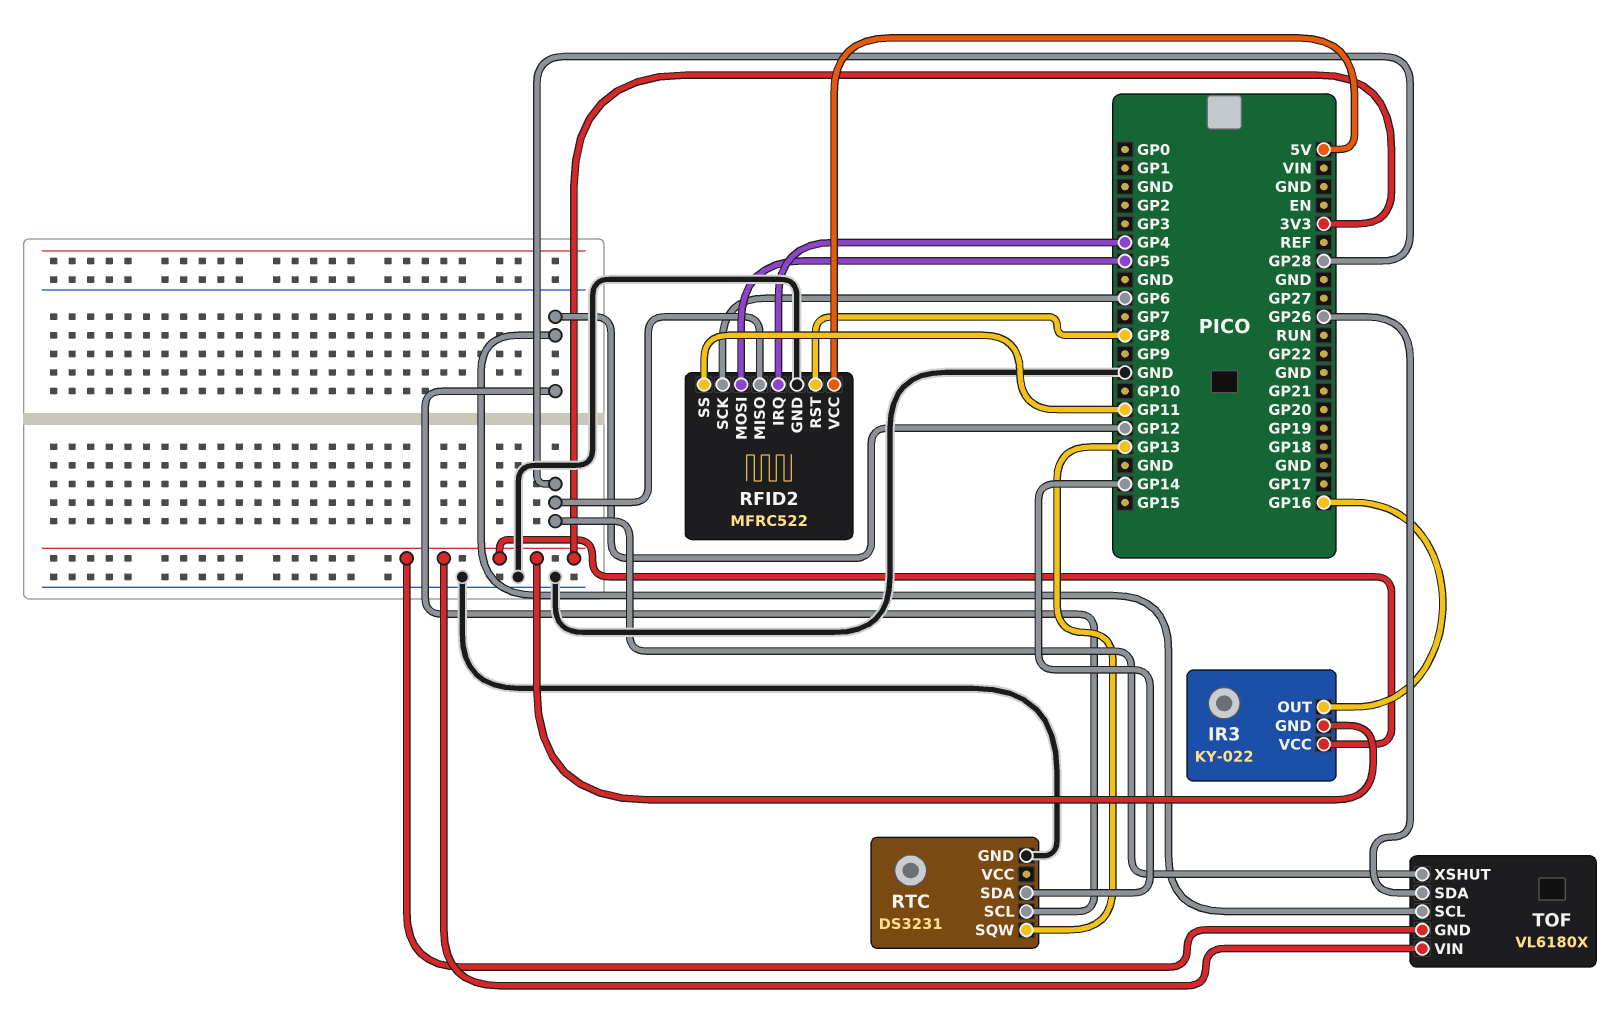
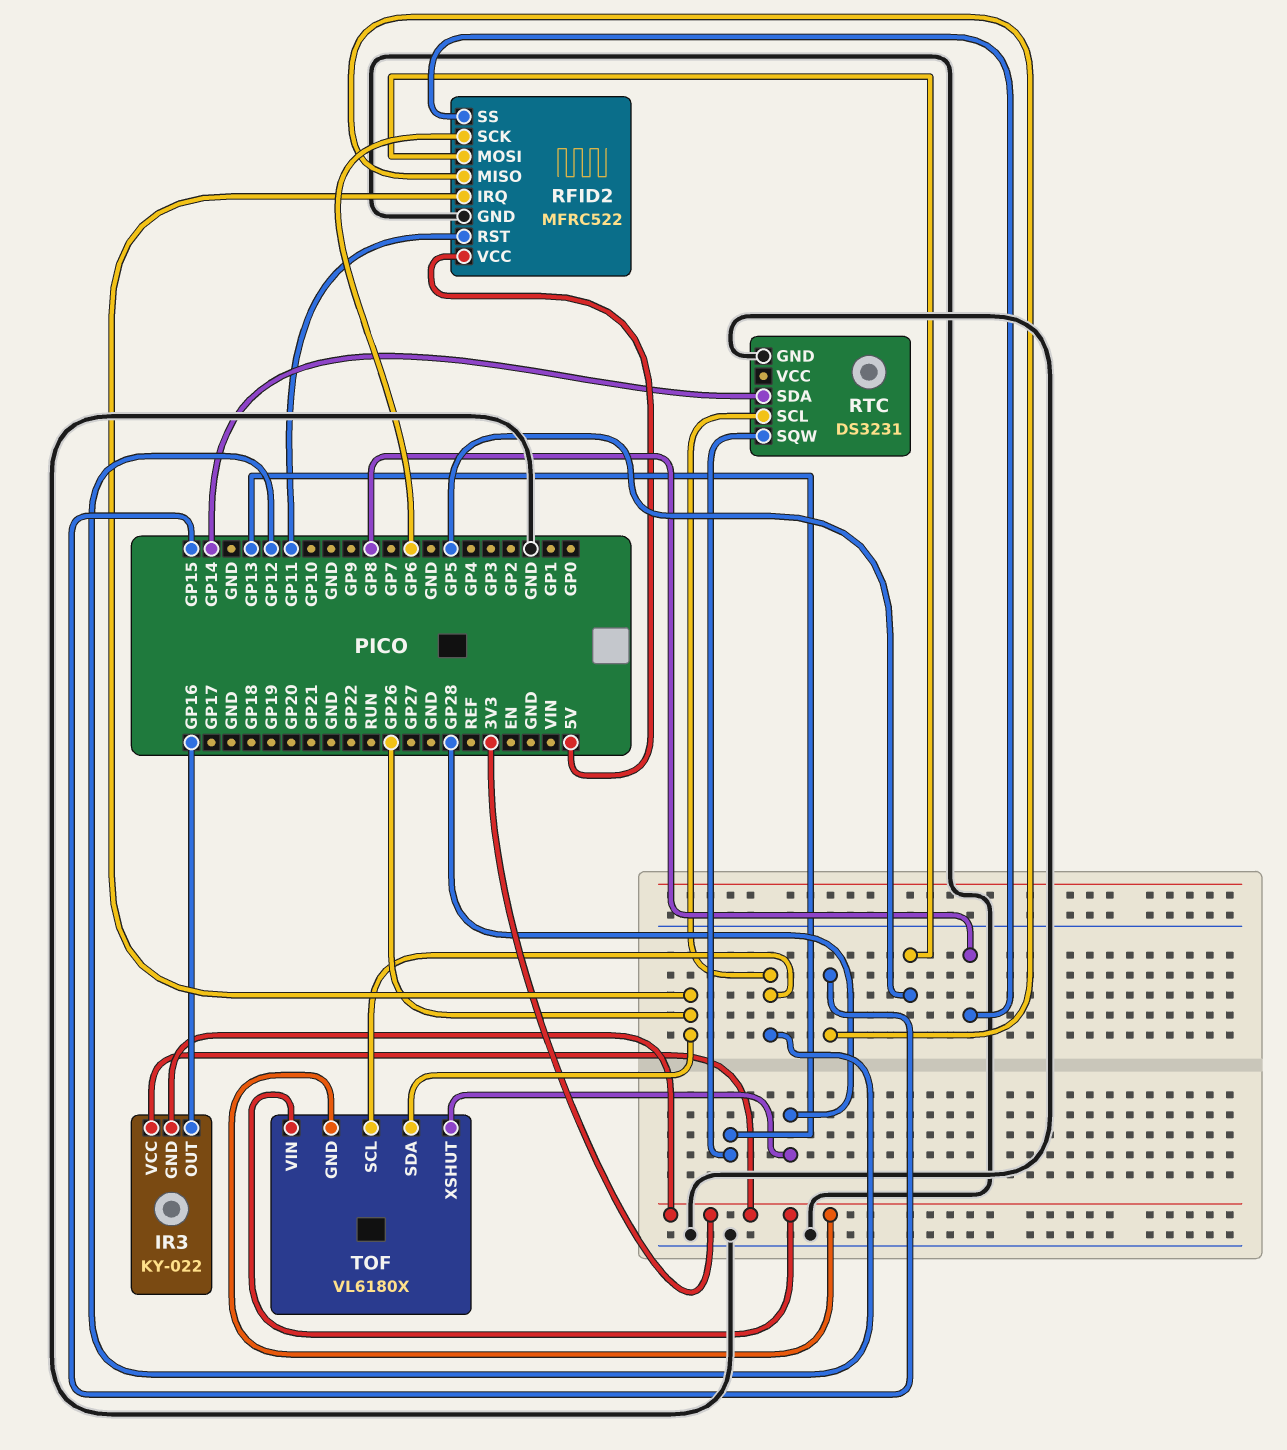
RFID2 pin IRQ: GP4 -> GP26
RFID2 pin MISO: GP28 -> GP15
RFID2 pin RST: GP8 -> GP11
RFID2 pin SS: GP11 -> GP8

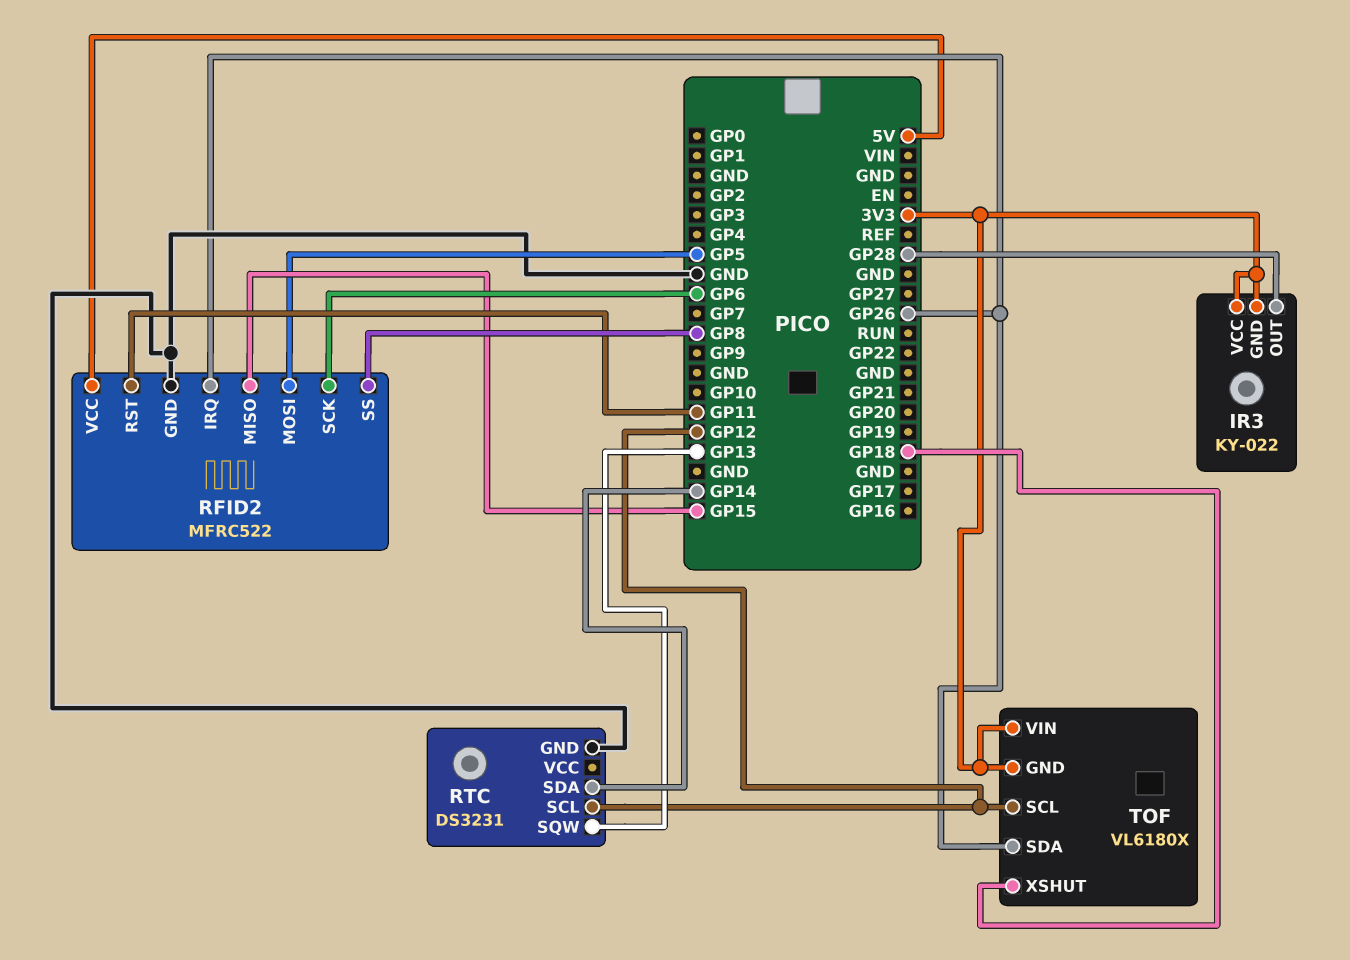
IR3 pin OUT: GP16 -> GP28
TOF pin XSHUT: GP28 -> GP18

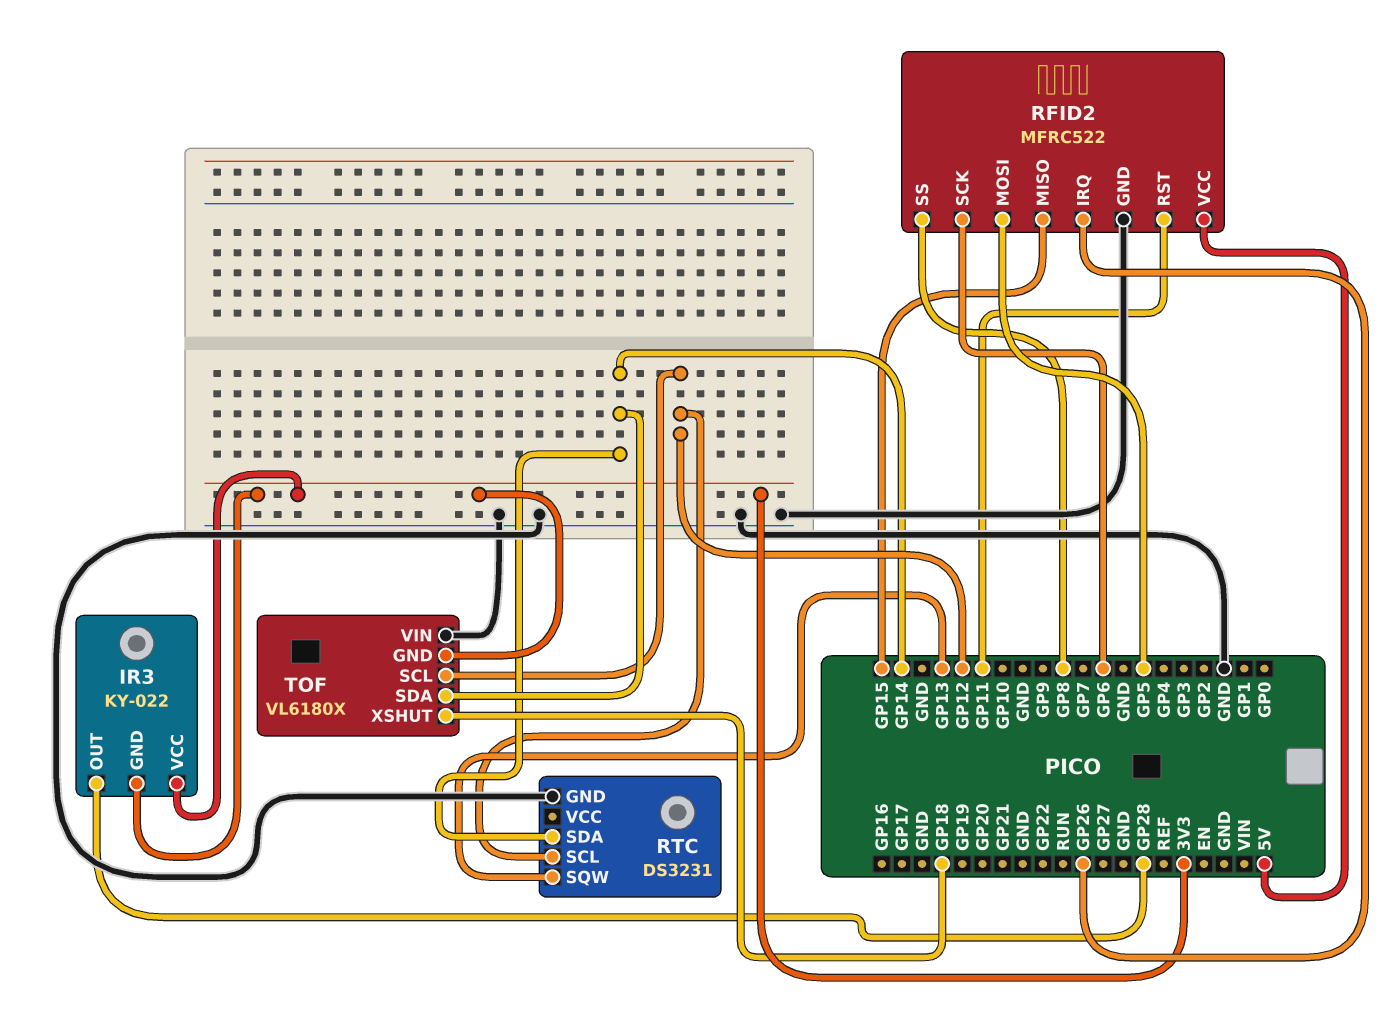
TOF pin SDA: GP26 -> GP14
TOF pin VIN: 3V3 -> GND

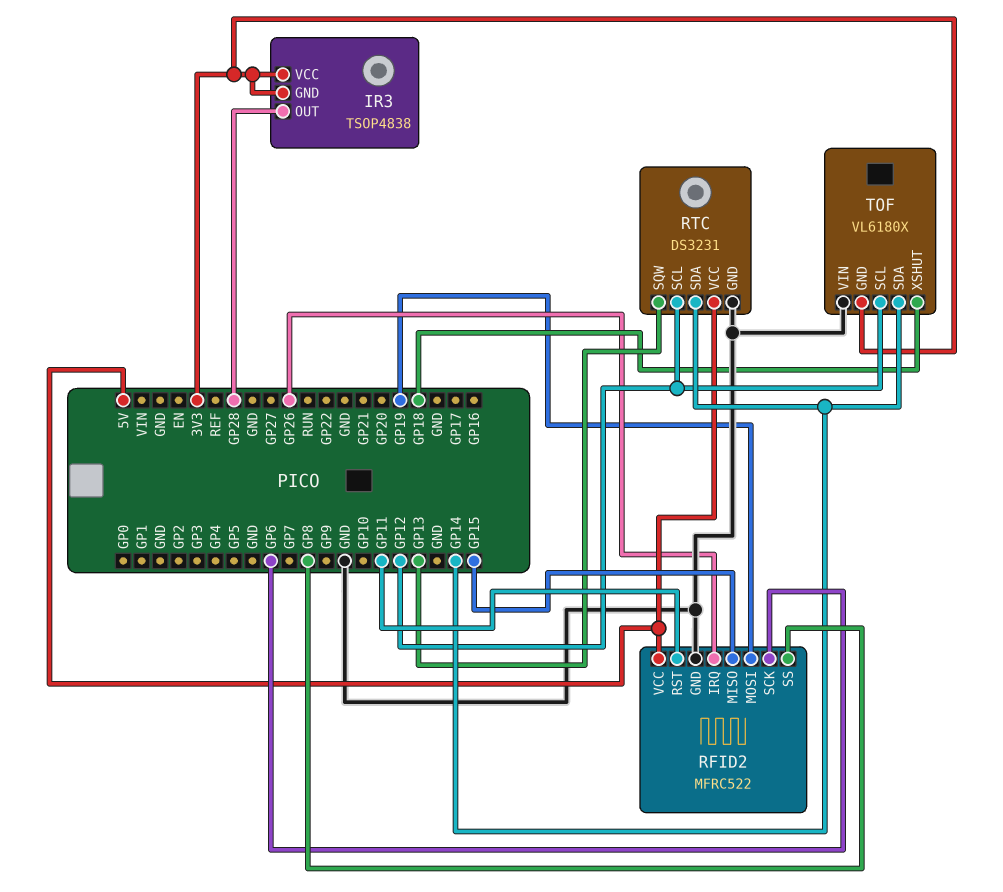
IR3: KY-022 -> TSOP4838
RFID2 pin MOSI: GP5 -> GP19
RTC pin VCC: none -> 5V

